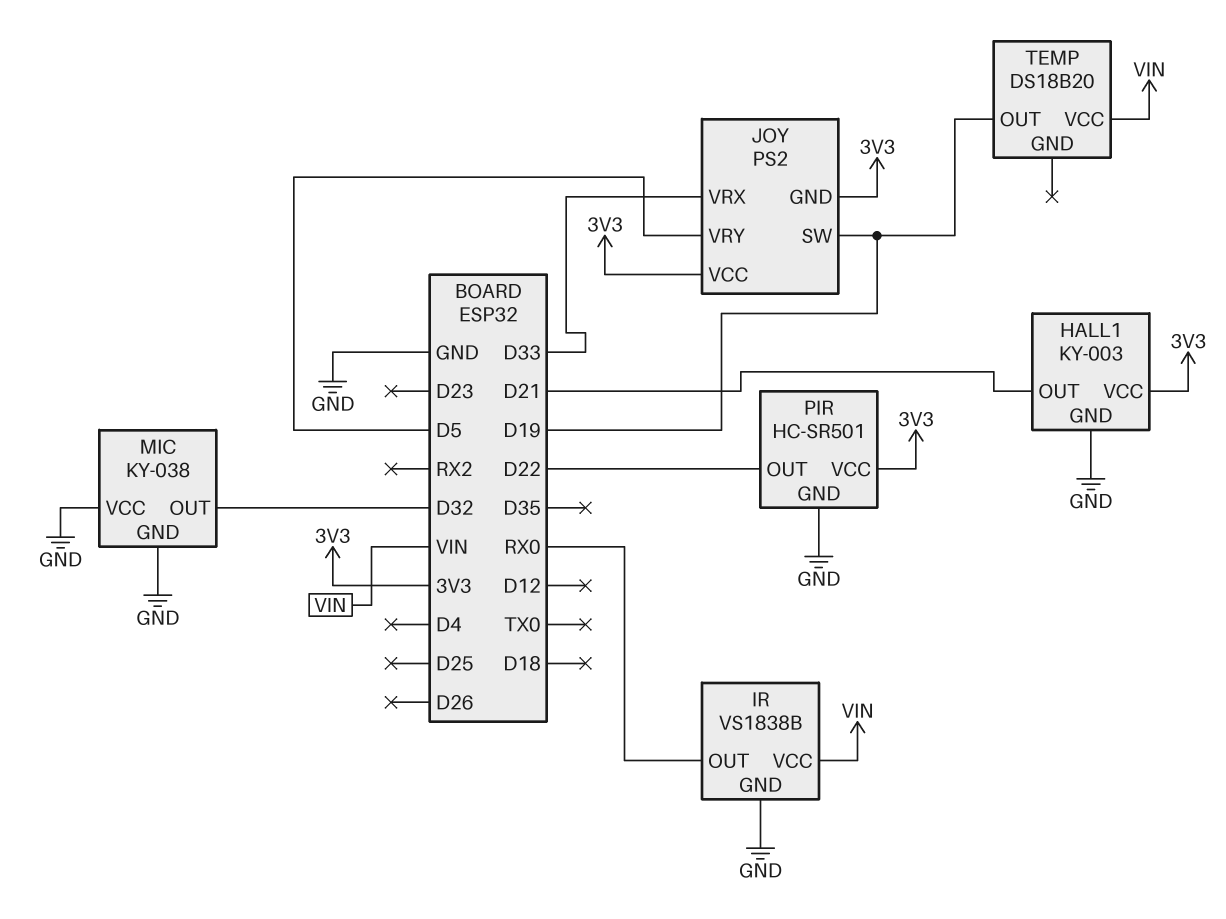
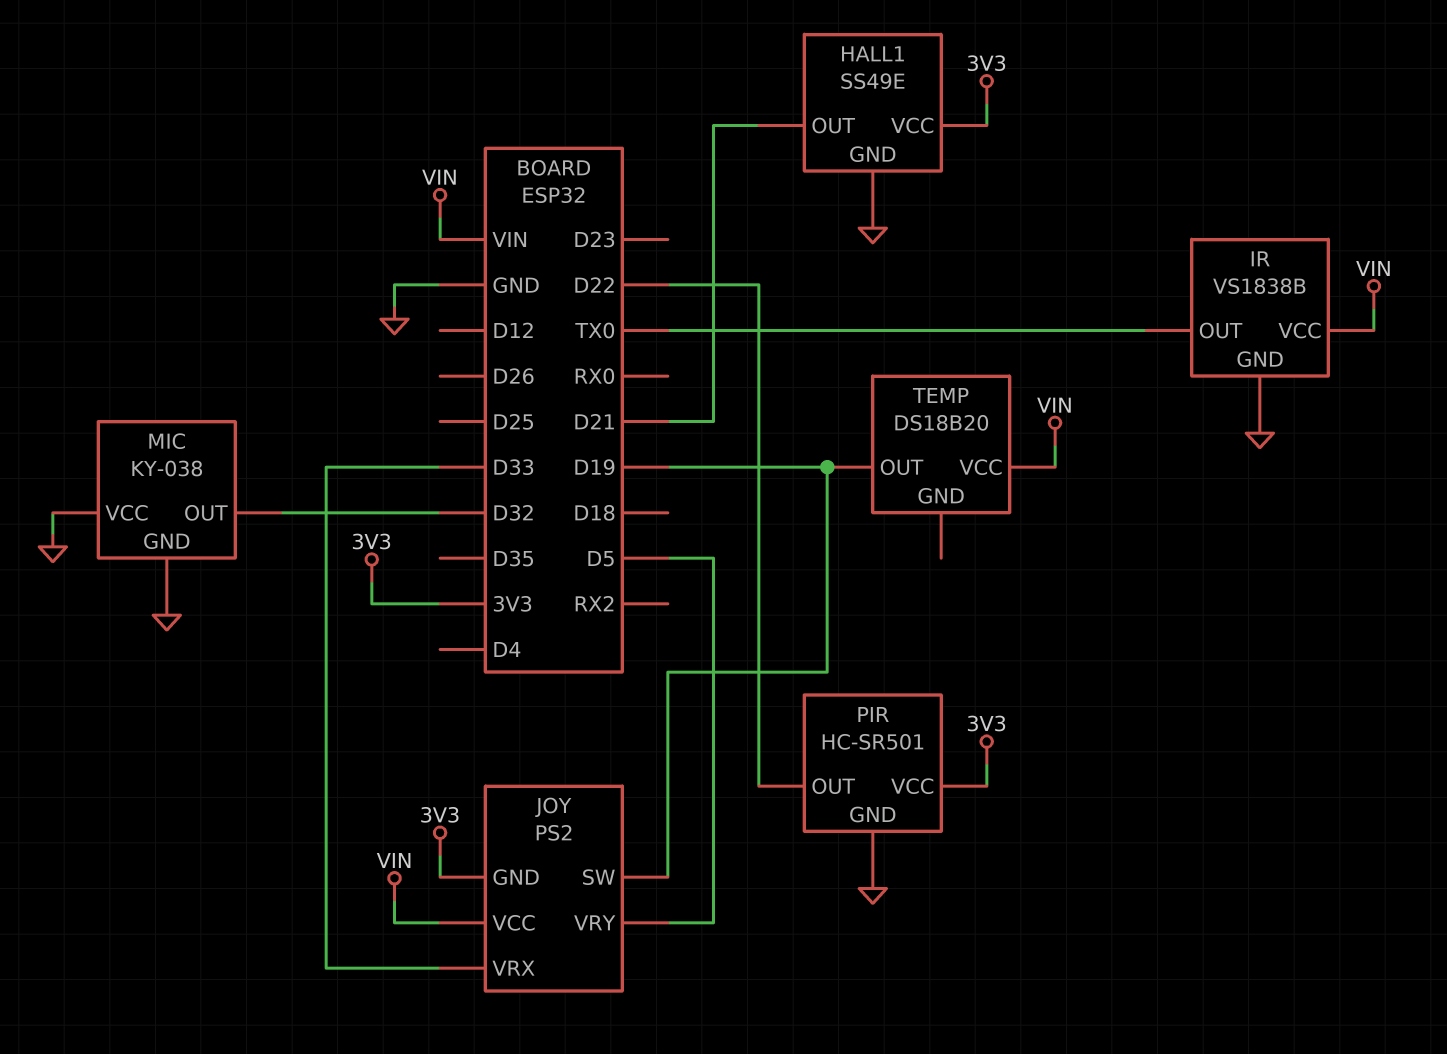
HALL1: KY-003 -> SS49E
IR pin OUT: RX0 -> TX0
JOY pin VCC: 3V3 -> VIN

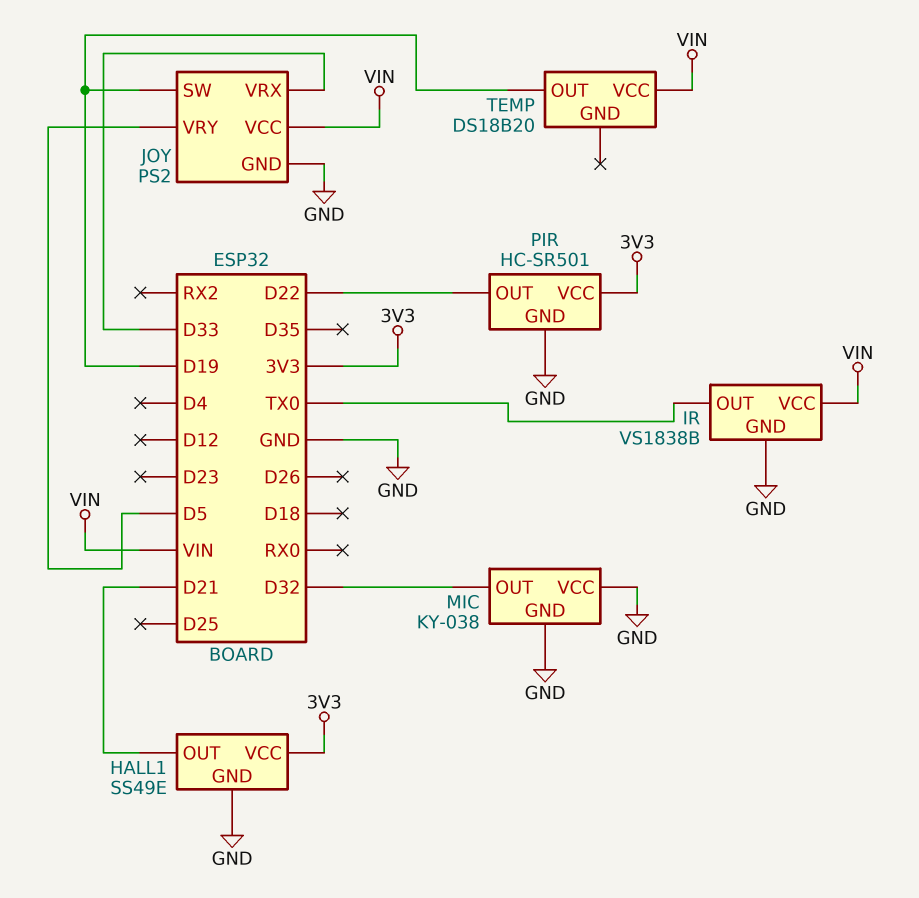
JOY pin GND: 3V3 -> GND

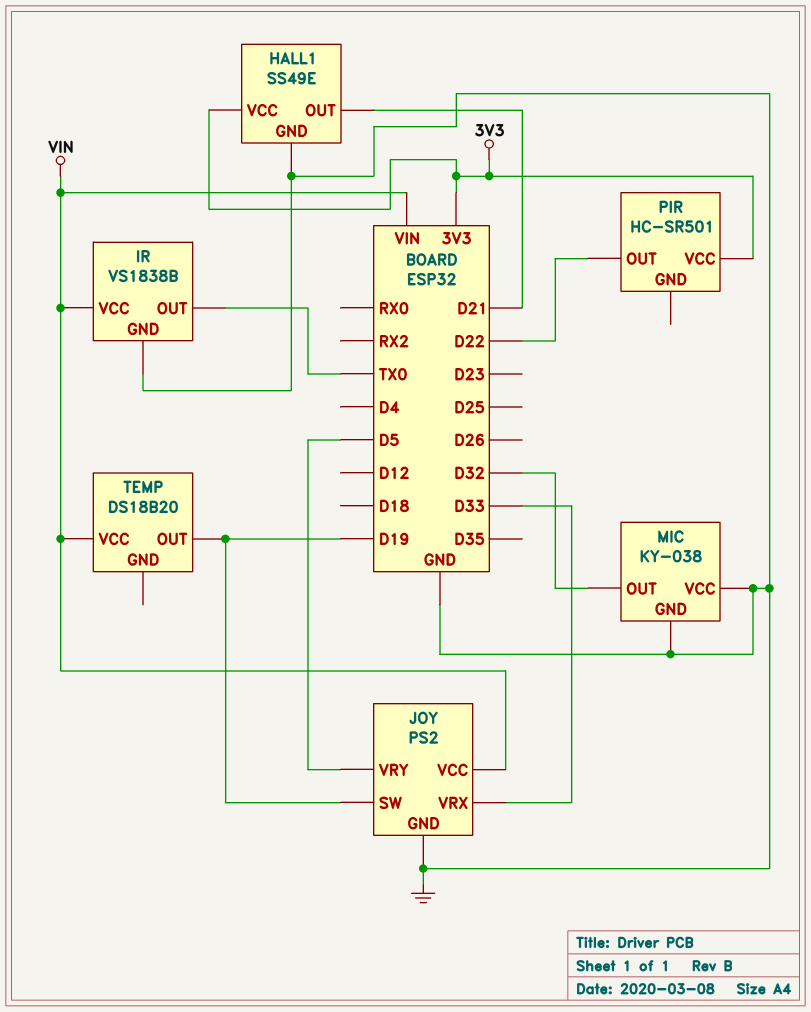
PIR pin GND: GND -> none

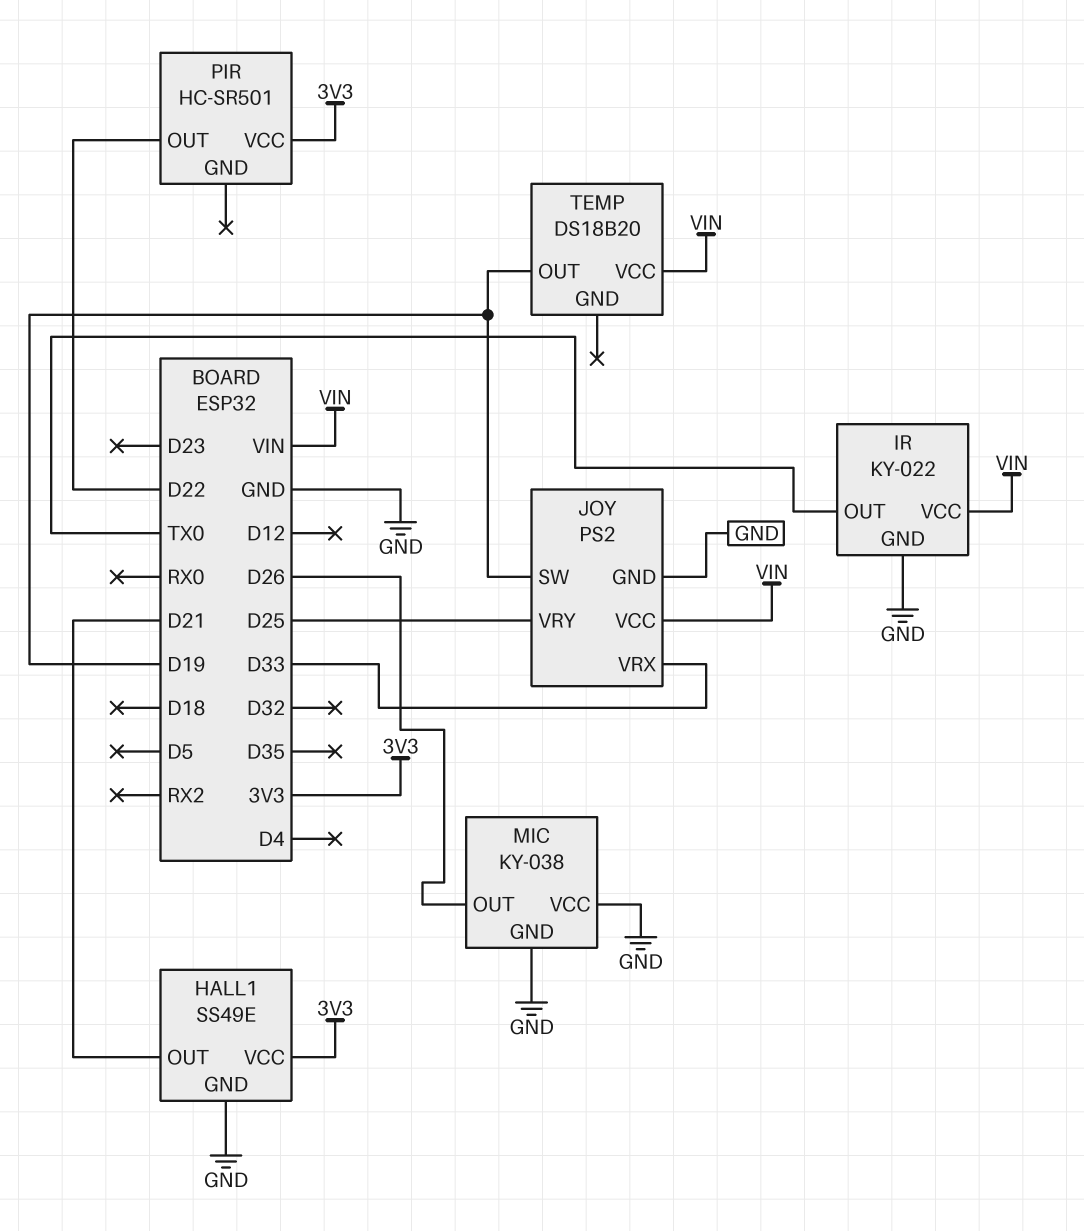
IR: VS1838B -> KY-022
JOY pin VRY: D5 -> D25
MIC pin OUT: D32 -> D26

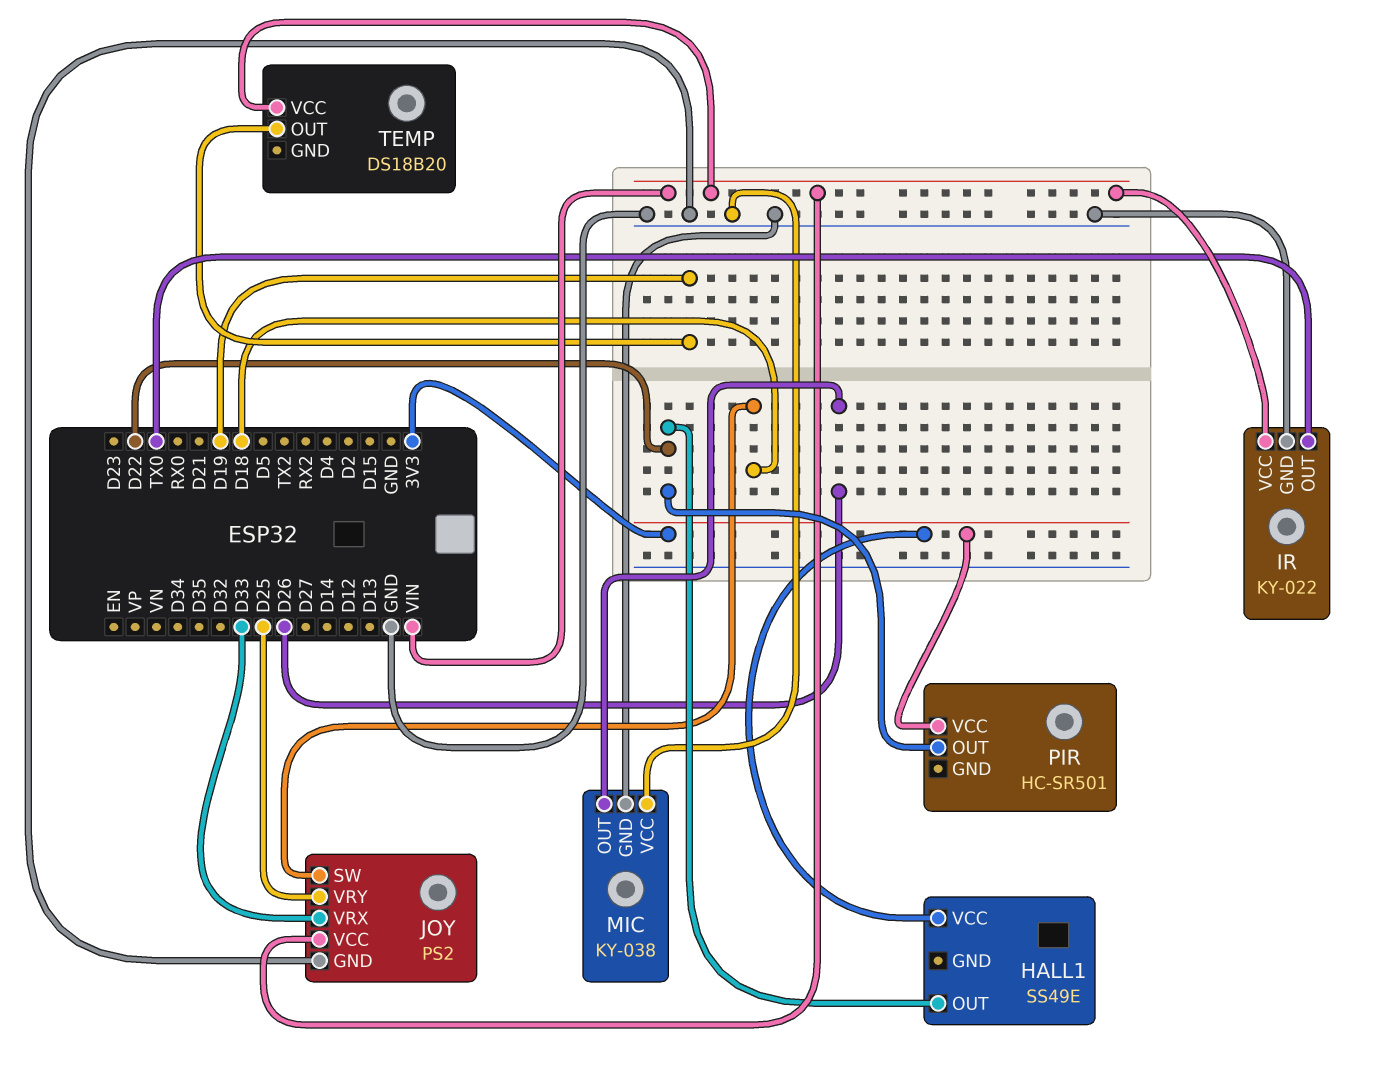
HALL1 pin GND: GND -> none
HALL1 pin OUT: D21 -> D22
JOY pin SW: D19 -> D18

